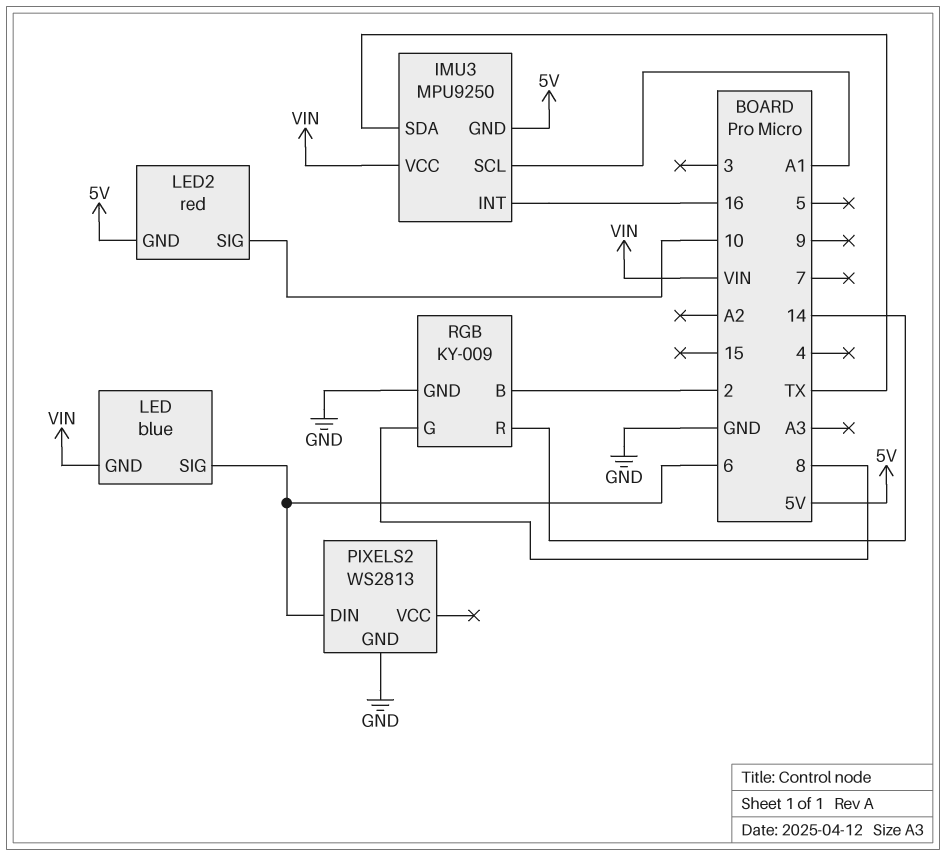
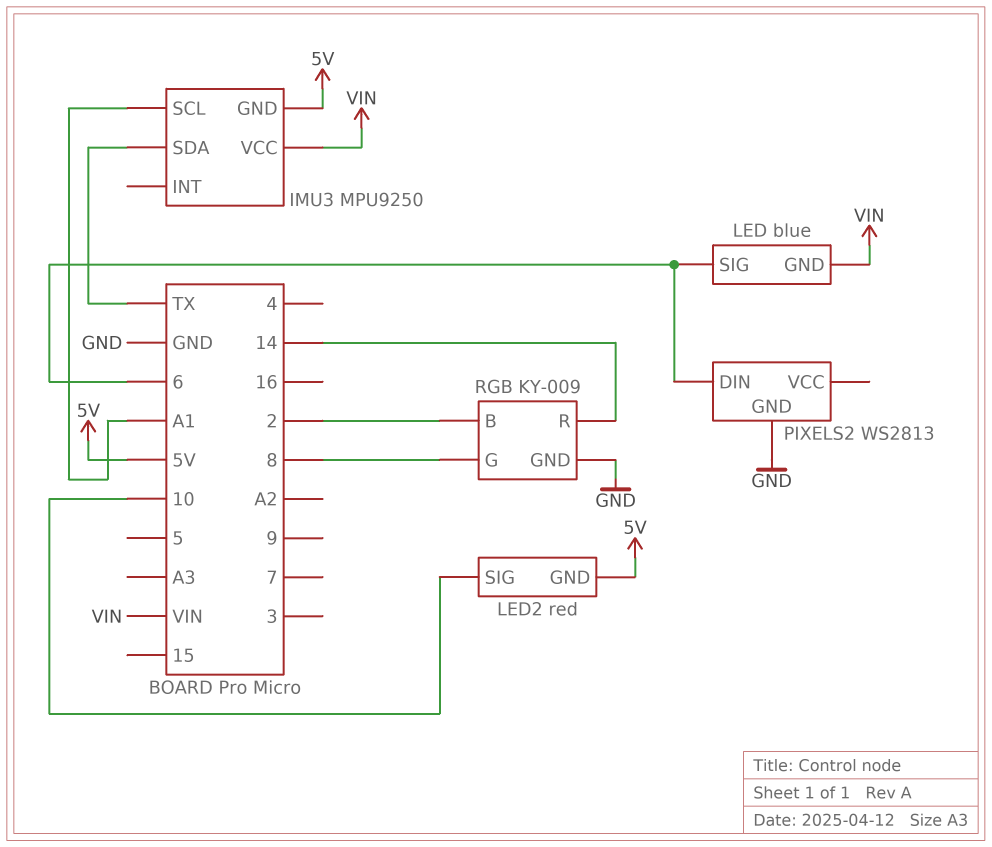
IMU3 pin INT: 16 -> none

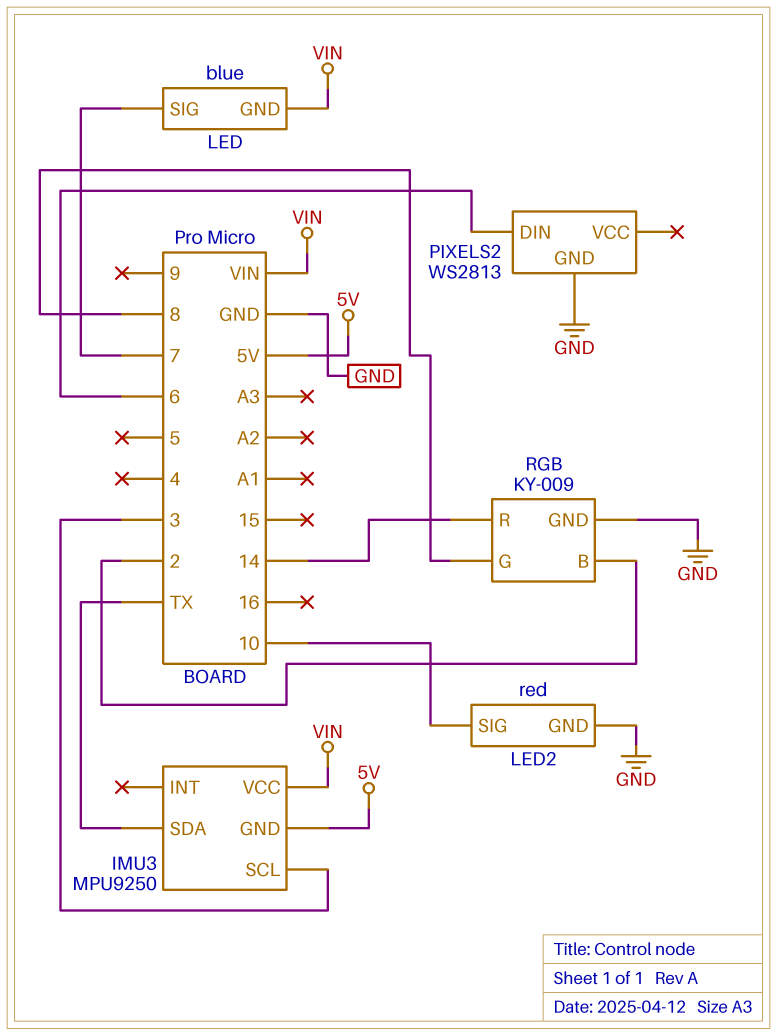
IMU3 pin SCL: A1 -> 3
LED pin SIG: 6 -> 7
LED2 pin GND: 5V -> GND

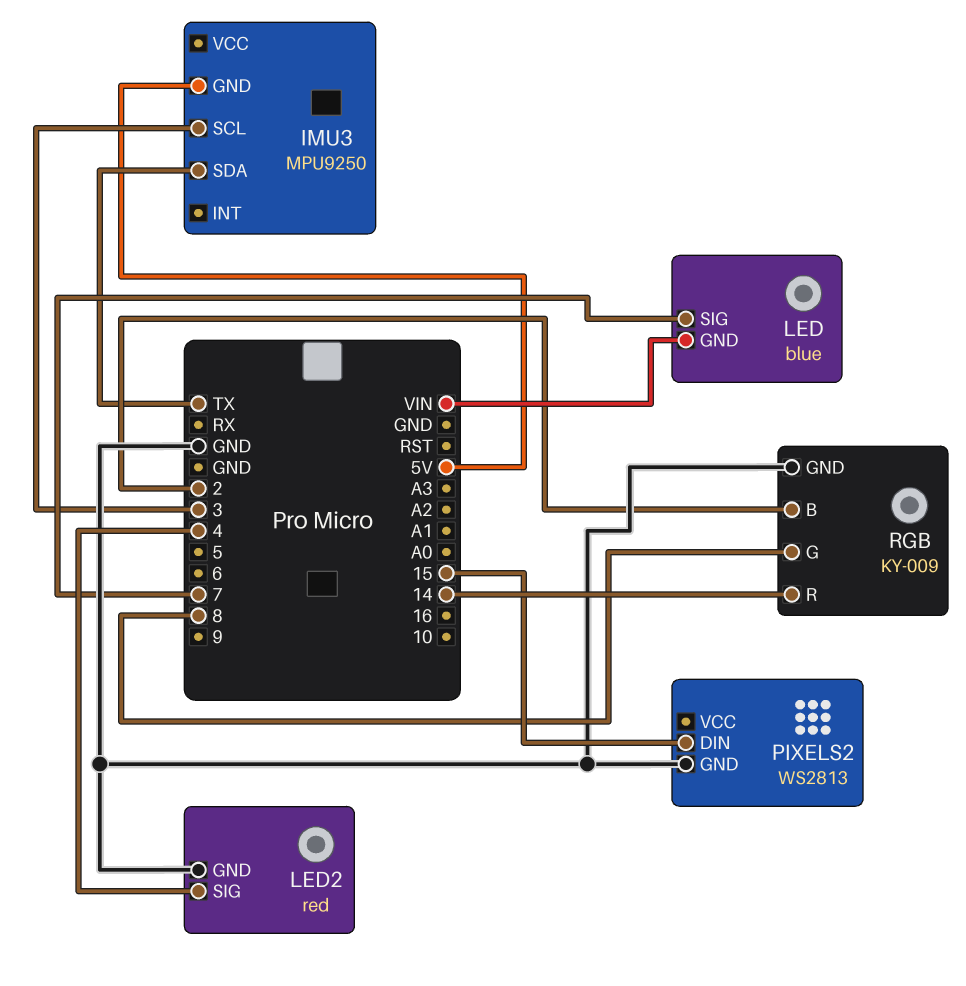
IMU3 pin VCC: VIN -> none
LED2 pin SIG: 10 -> 4
PIXELS2 pin DIN: 6 -> 15

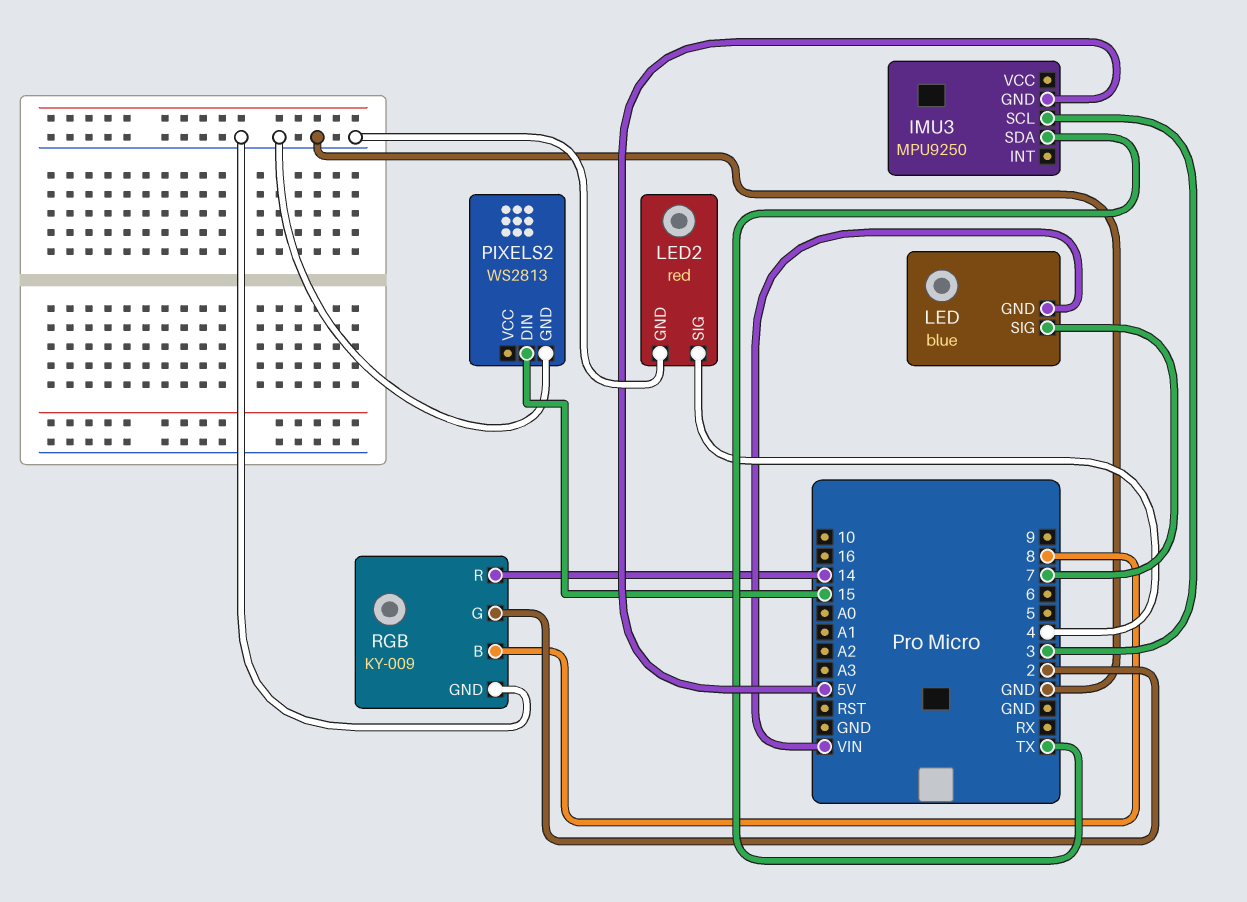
RGB pin B: 2 -> 8
RGB pin G: 8 -> 2

